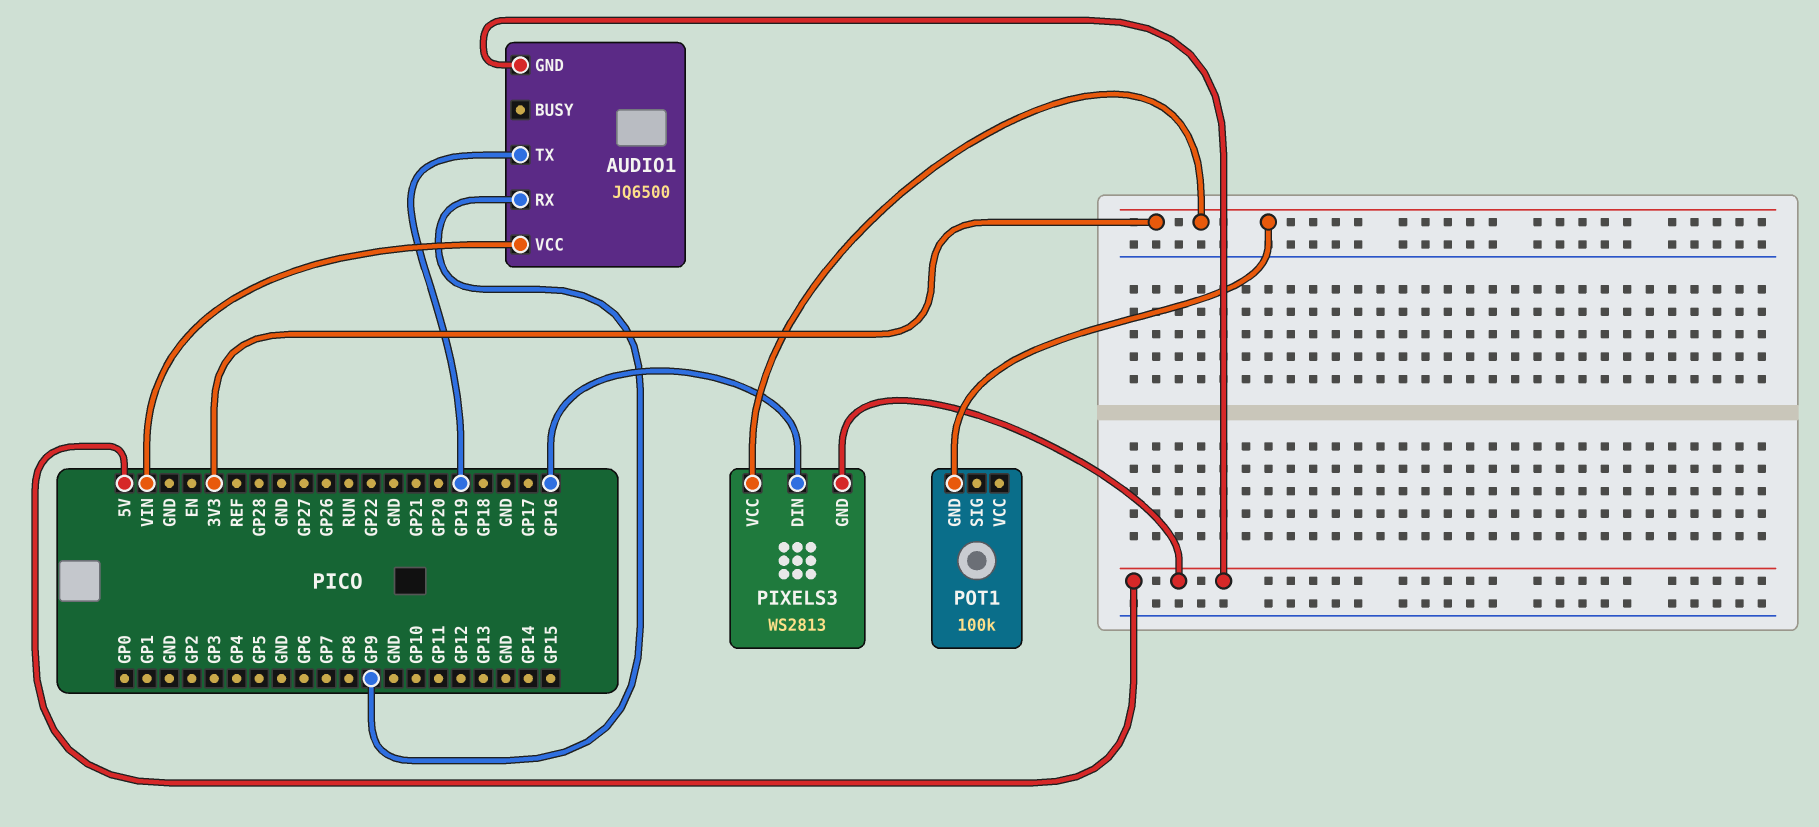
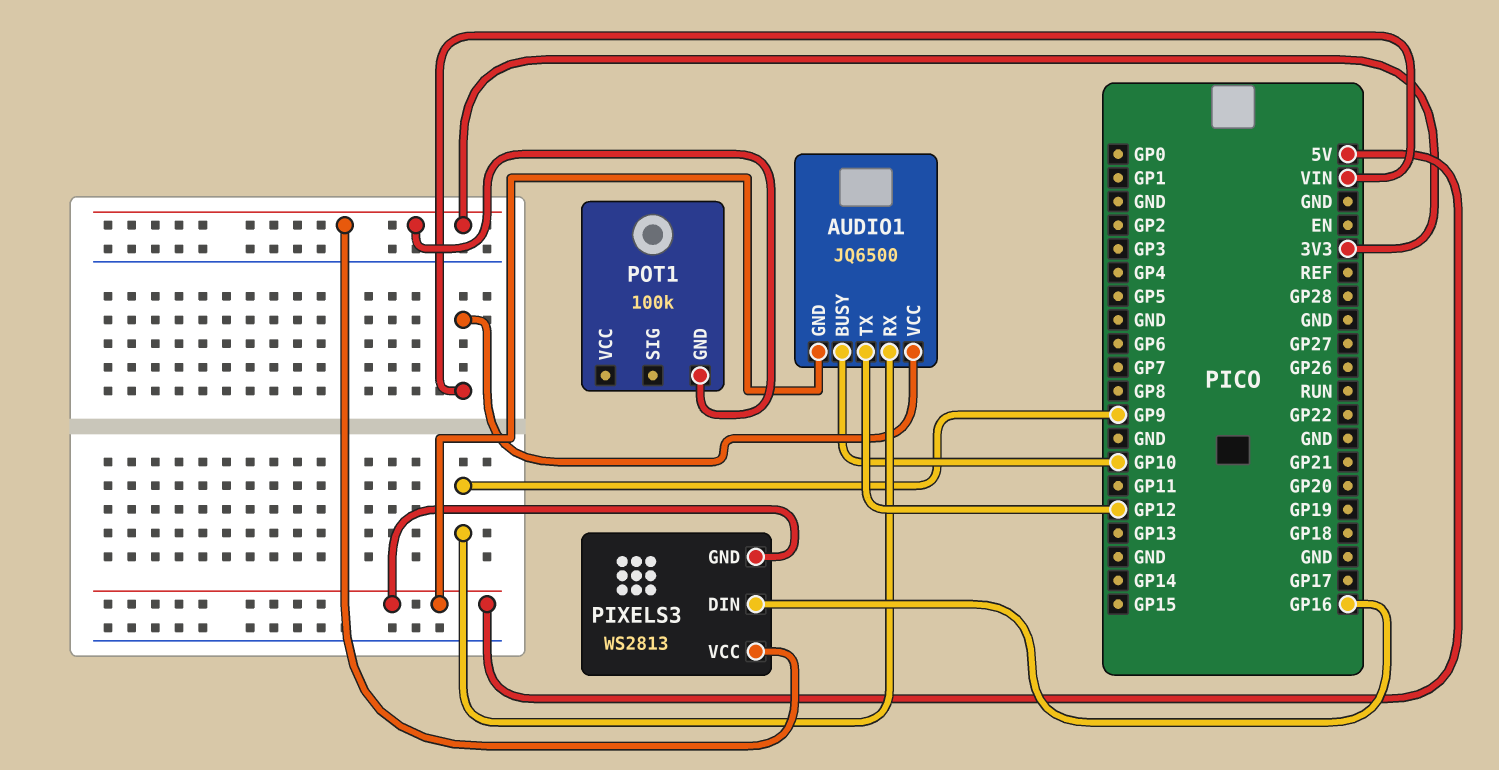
AUDIO1 pin BUSY: none -> GP10
AUDIO1 pin TX: GP19 -> GP12

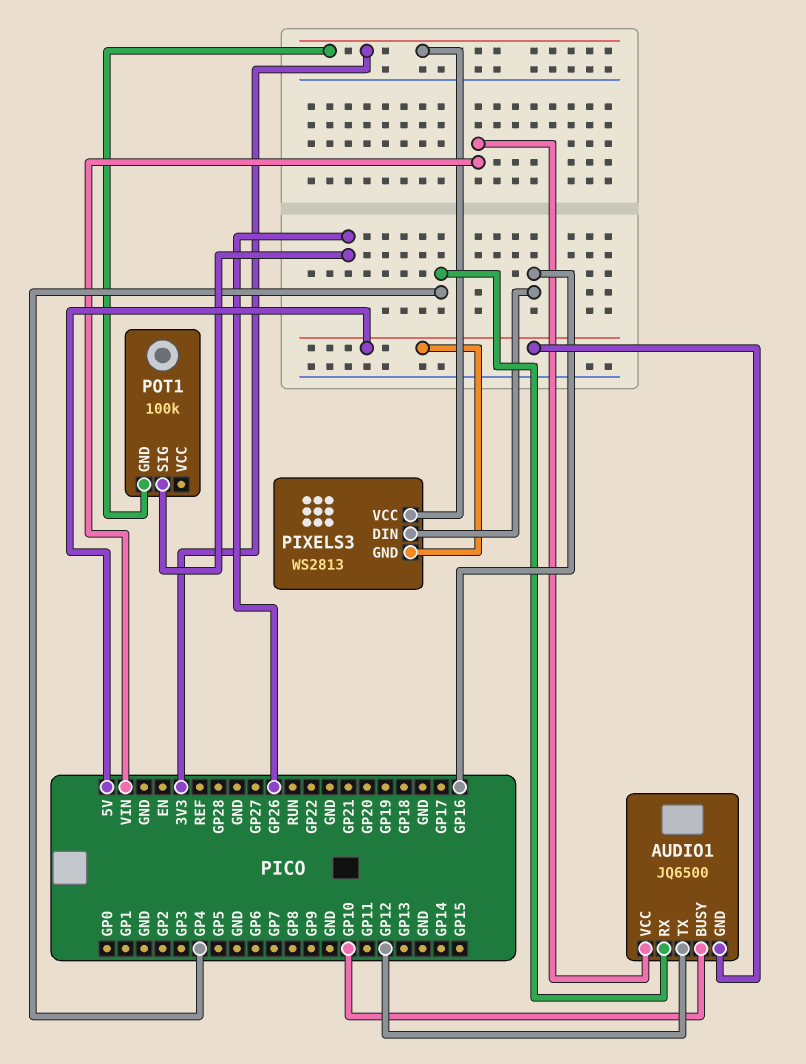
AUDIO1 pin RX: GP9 -> GP4
POT1 pin SIG: none -> GP26

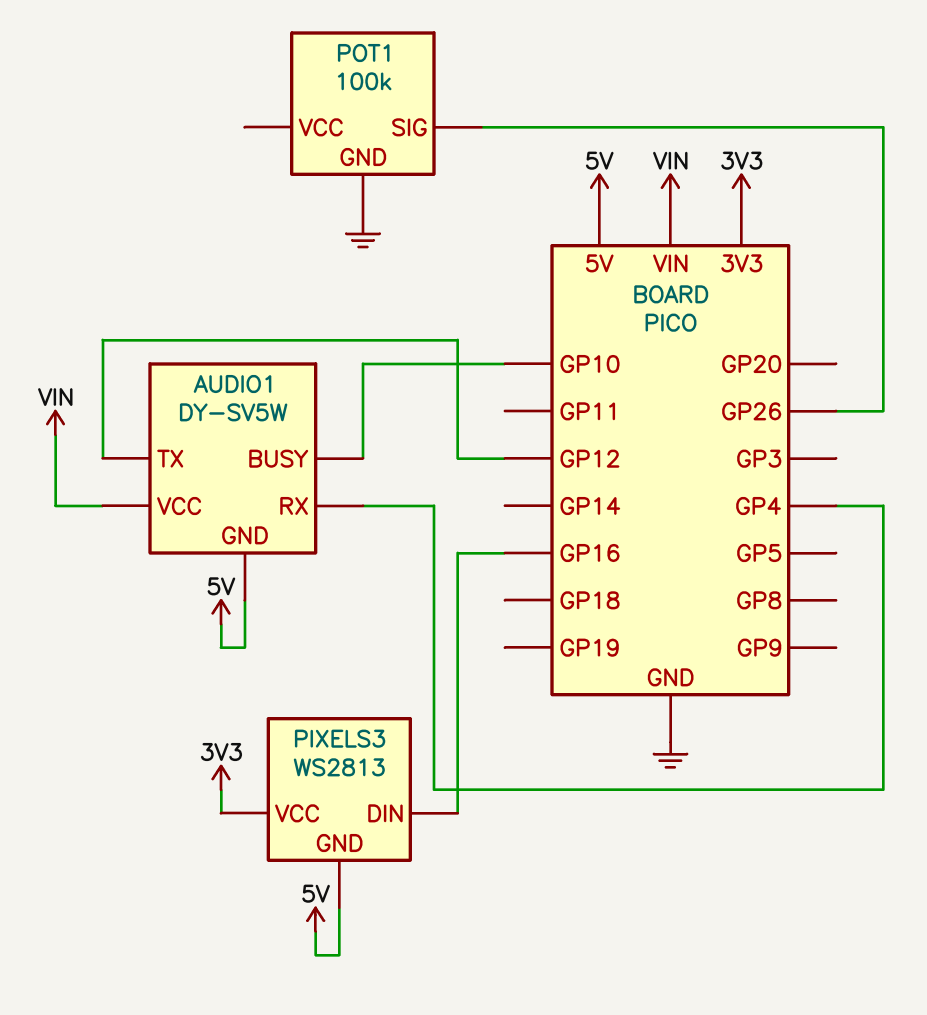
AUDIO1: JQ6500 -> DY-SV5W
POT1 pin GND: 3V3 -> GND

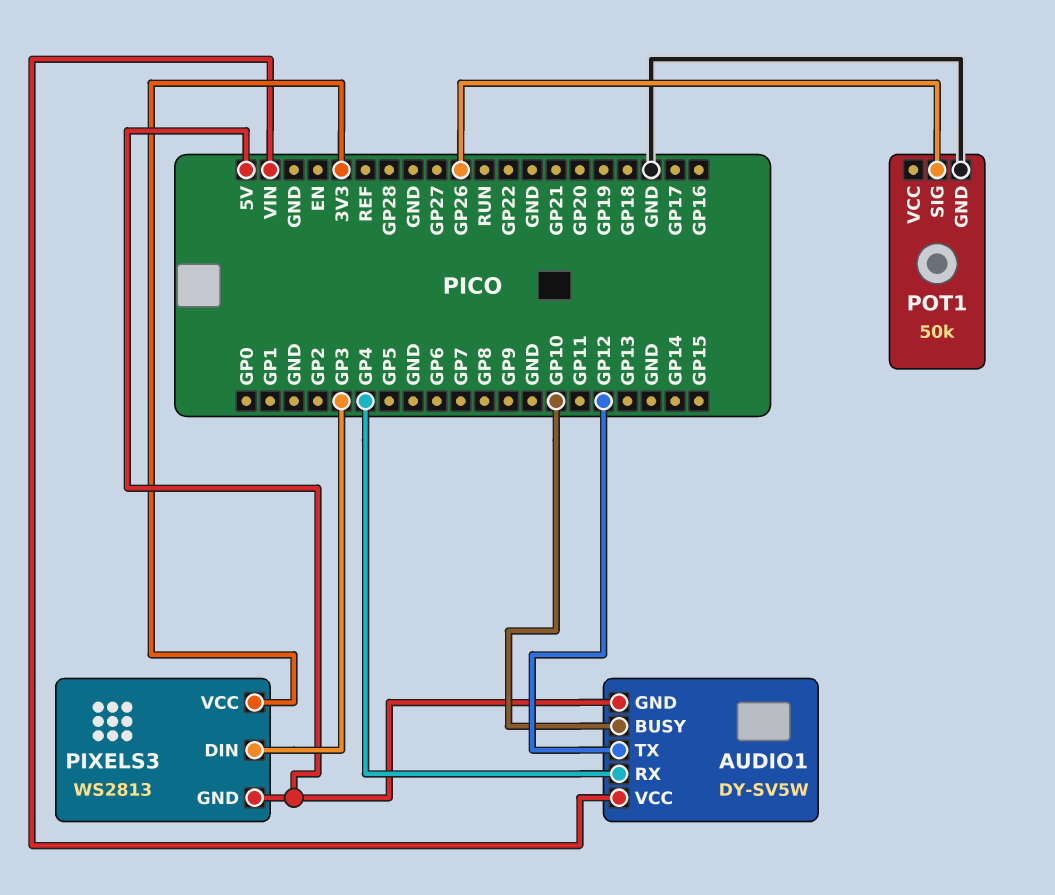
PIXELS3 pin DIN: GP16 -> GP3
POT1: 100k -> 50k

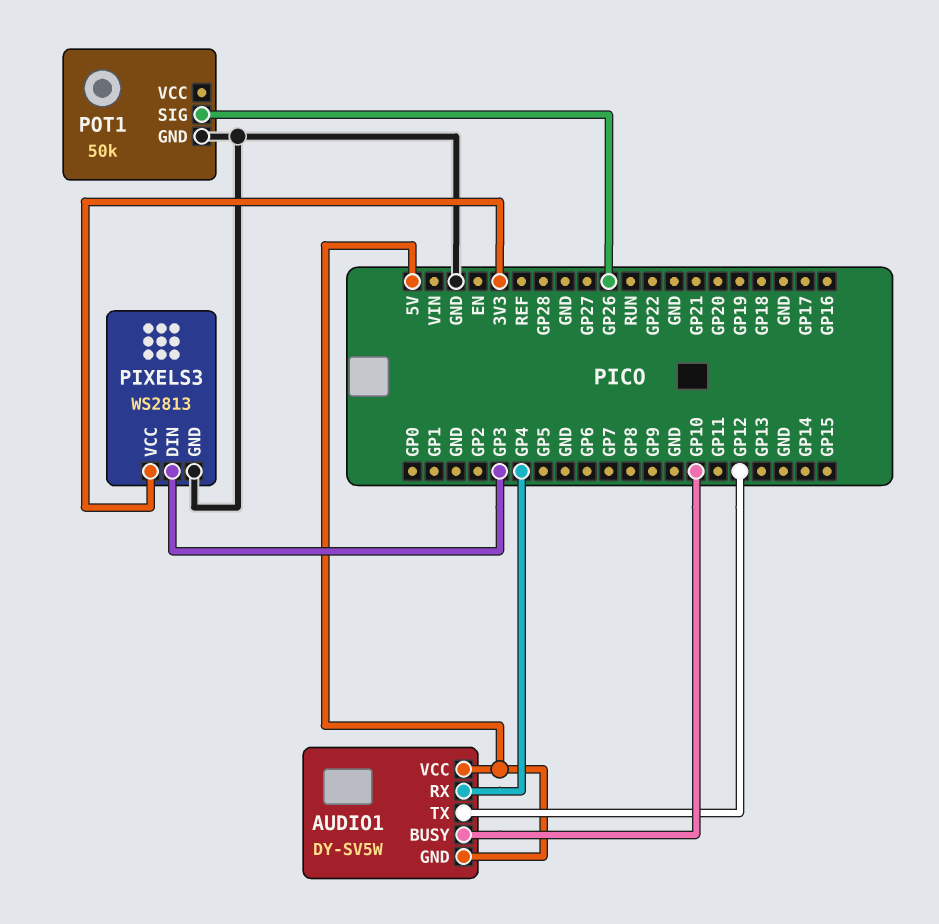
AUDIO1 pin VCC: VIN -> 5V
PIXELS3 pin GND: 5V -> GND

